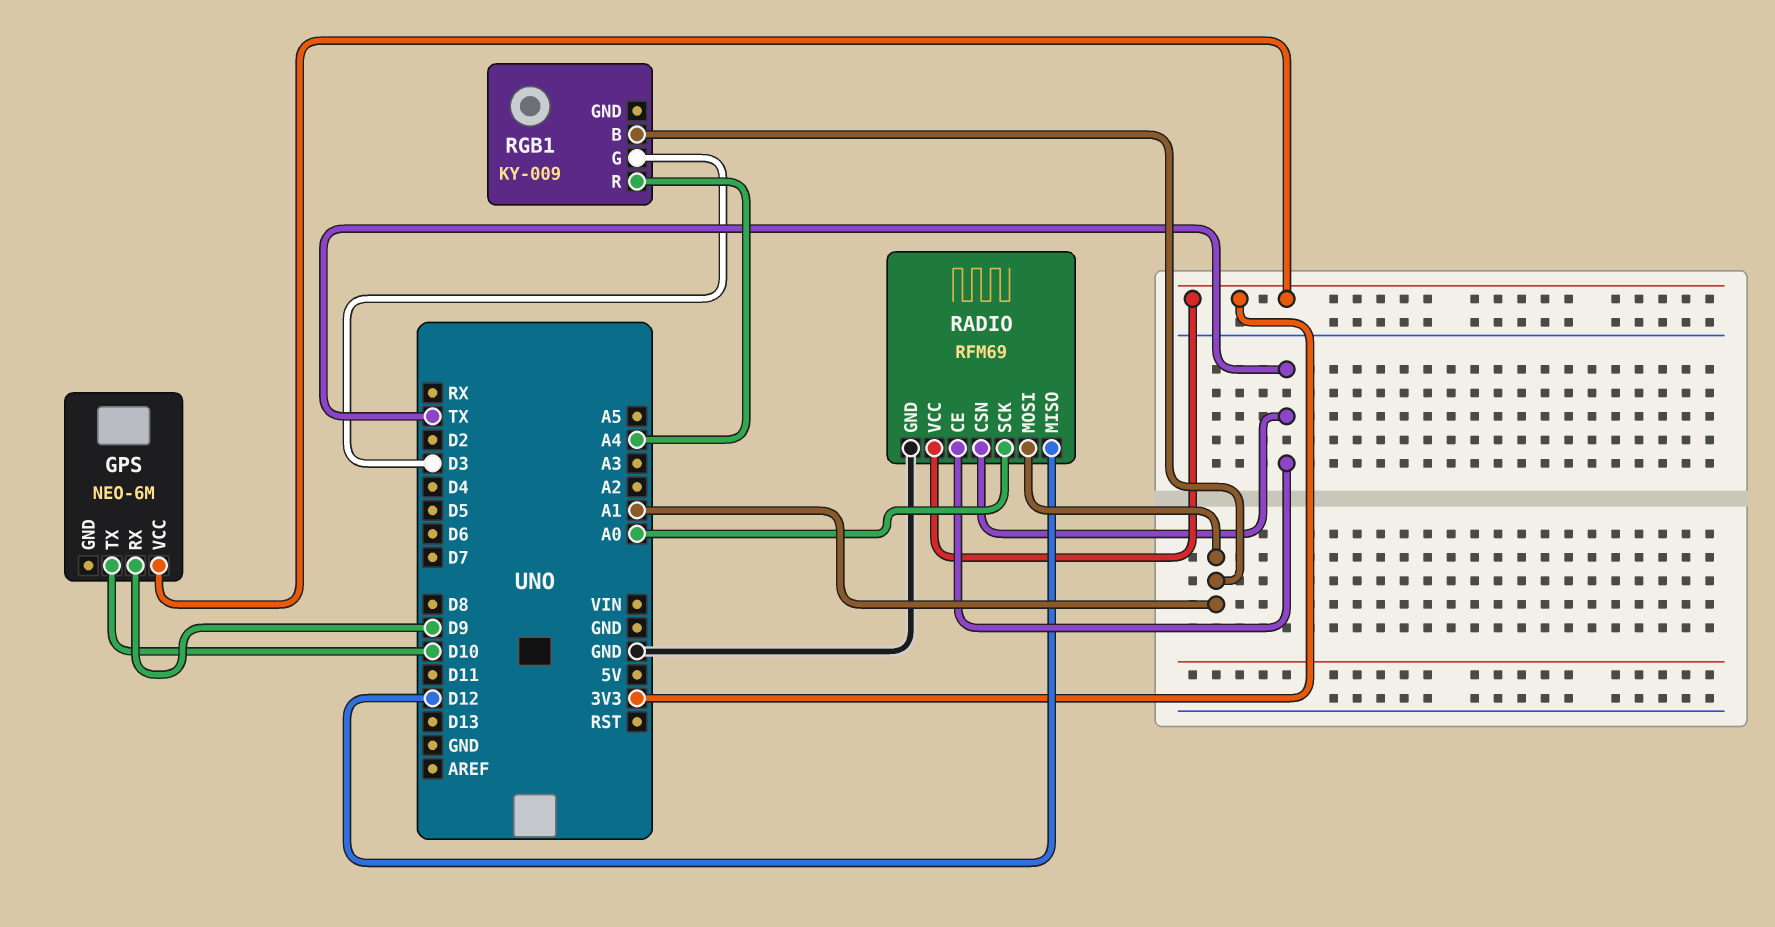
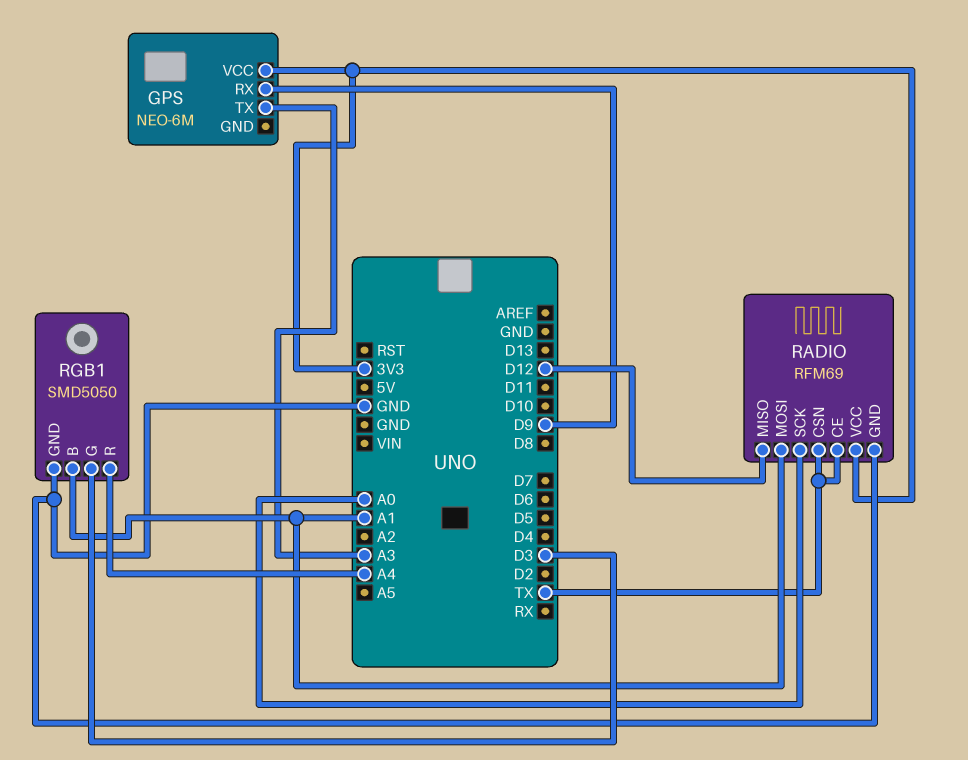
GPS pin TX: D10 -> A3
RGB1: KY-009 -> SMD5050
RGB1 pin GND: none -> GND

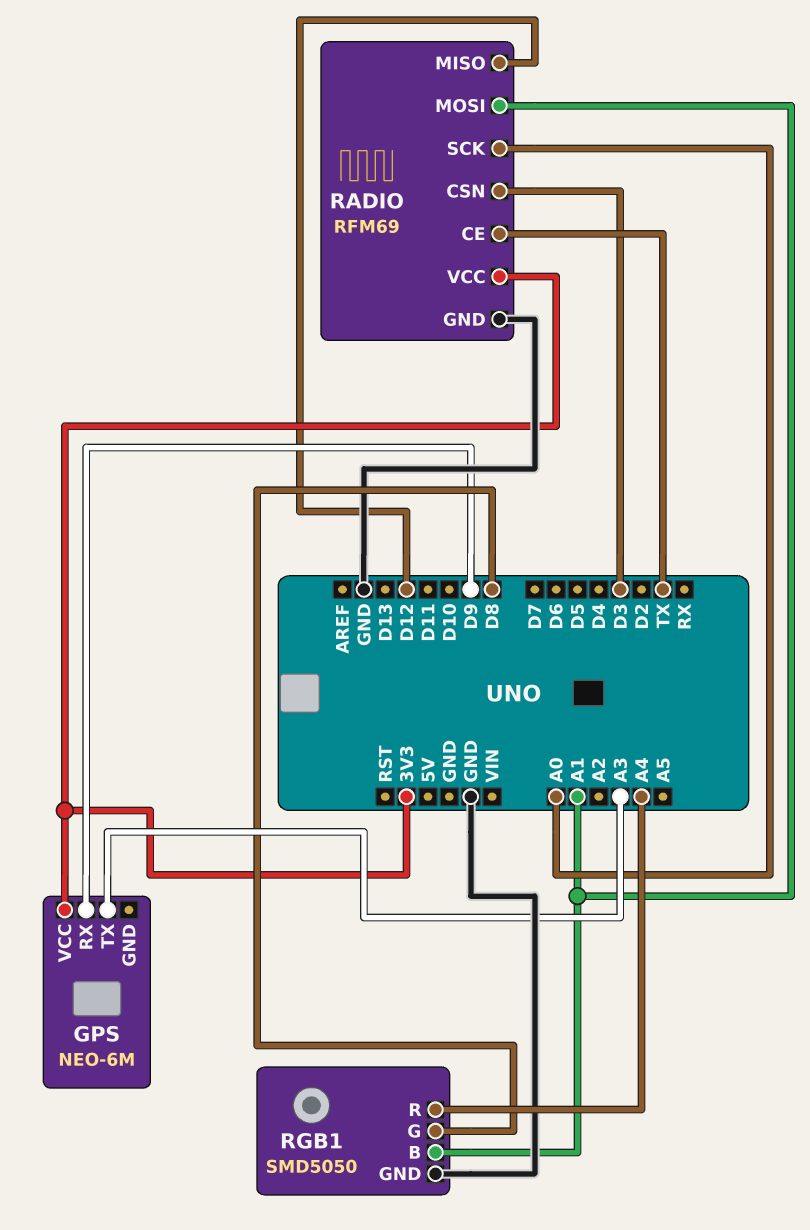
RADIO pin CSN: TX -> D3
RGB1 pin G: D3 -> D8

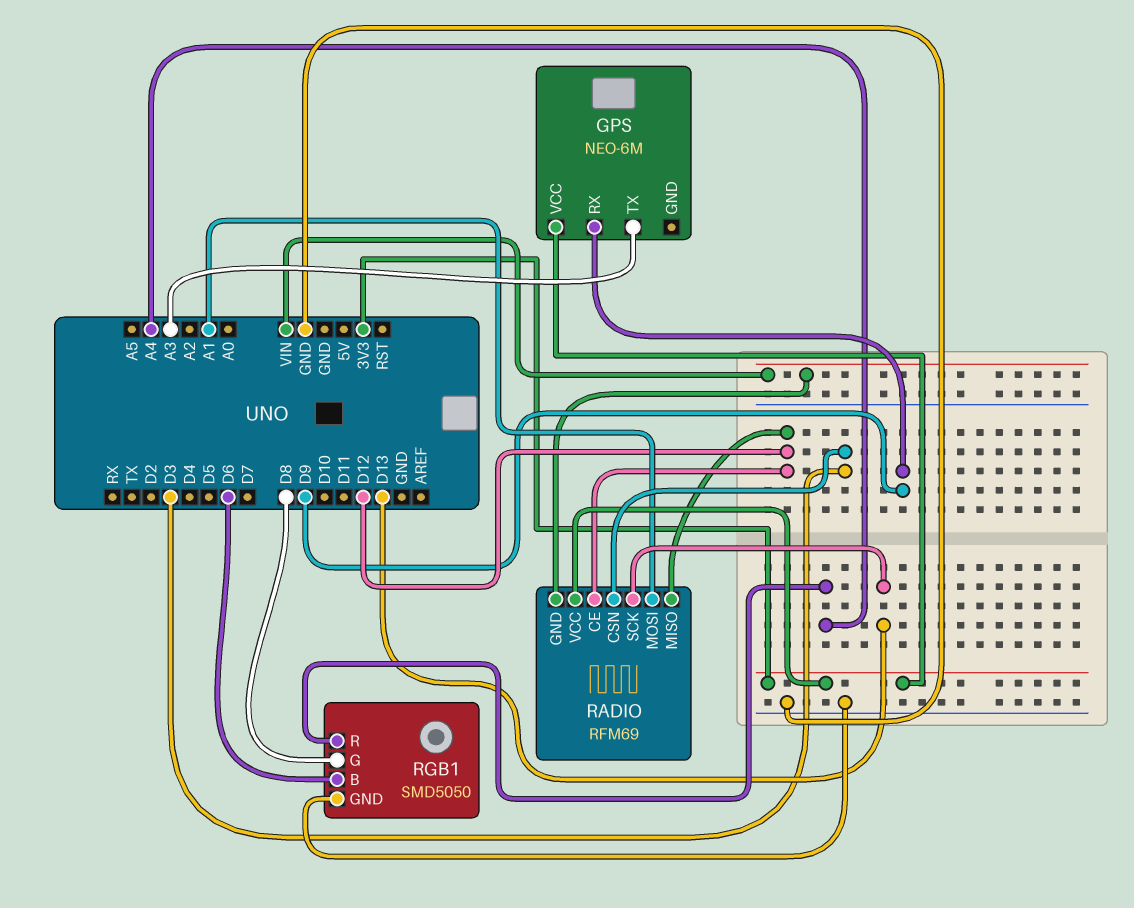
RADIO pin CE: TX -> D12
RADIO pin GND: GND -> VIN
RADIO pin SCK: A0 -> D13
RGB1 pin B: A1 -> D6

